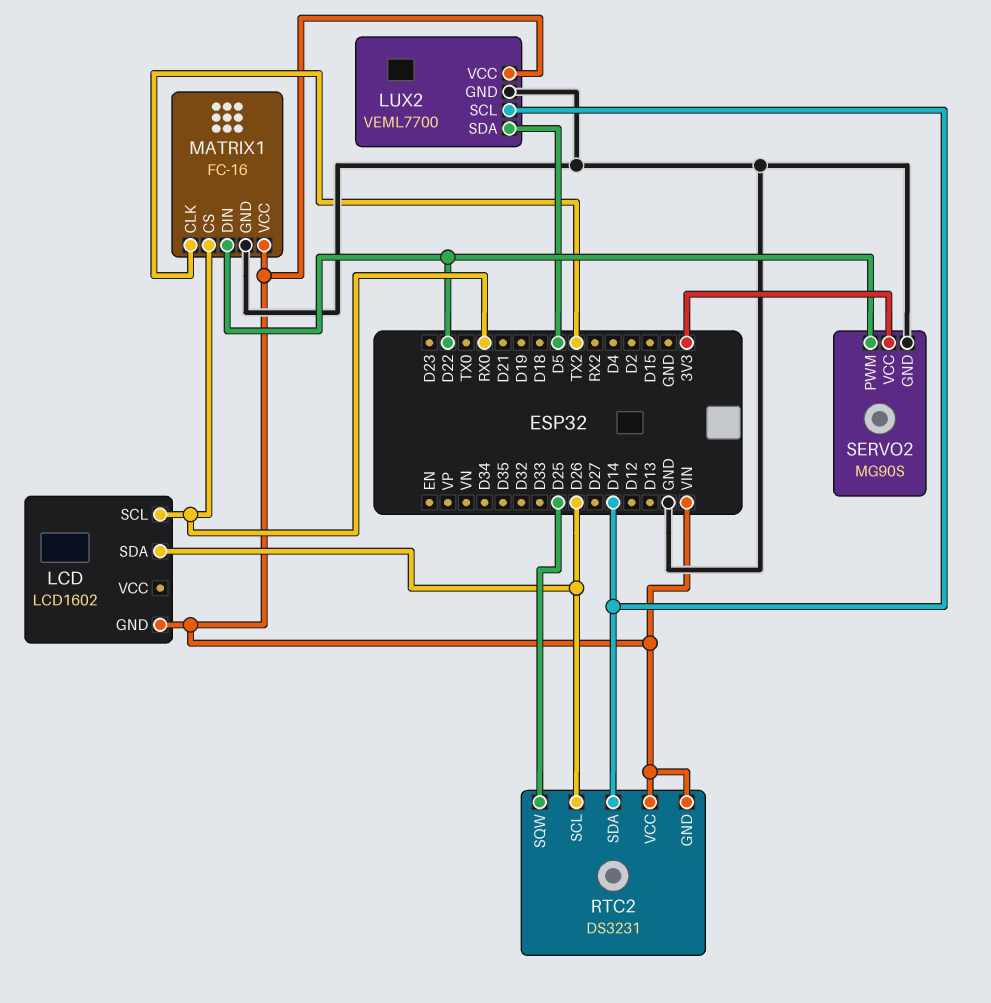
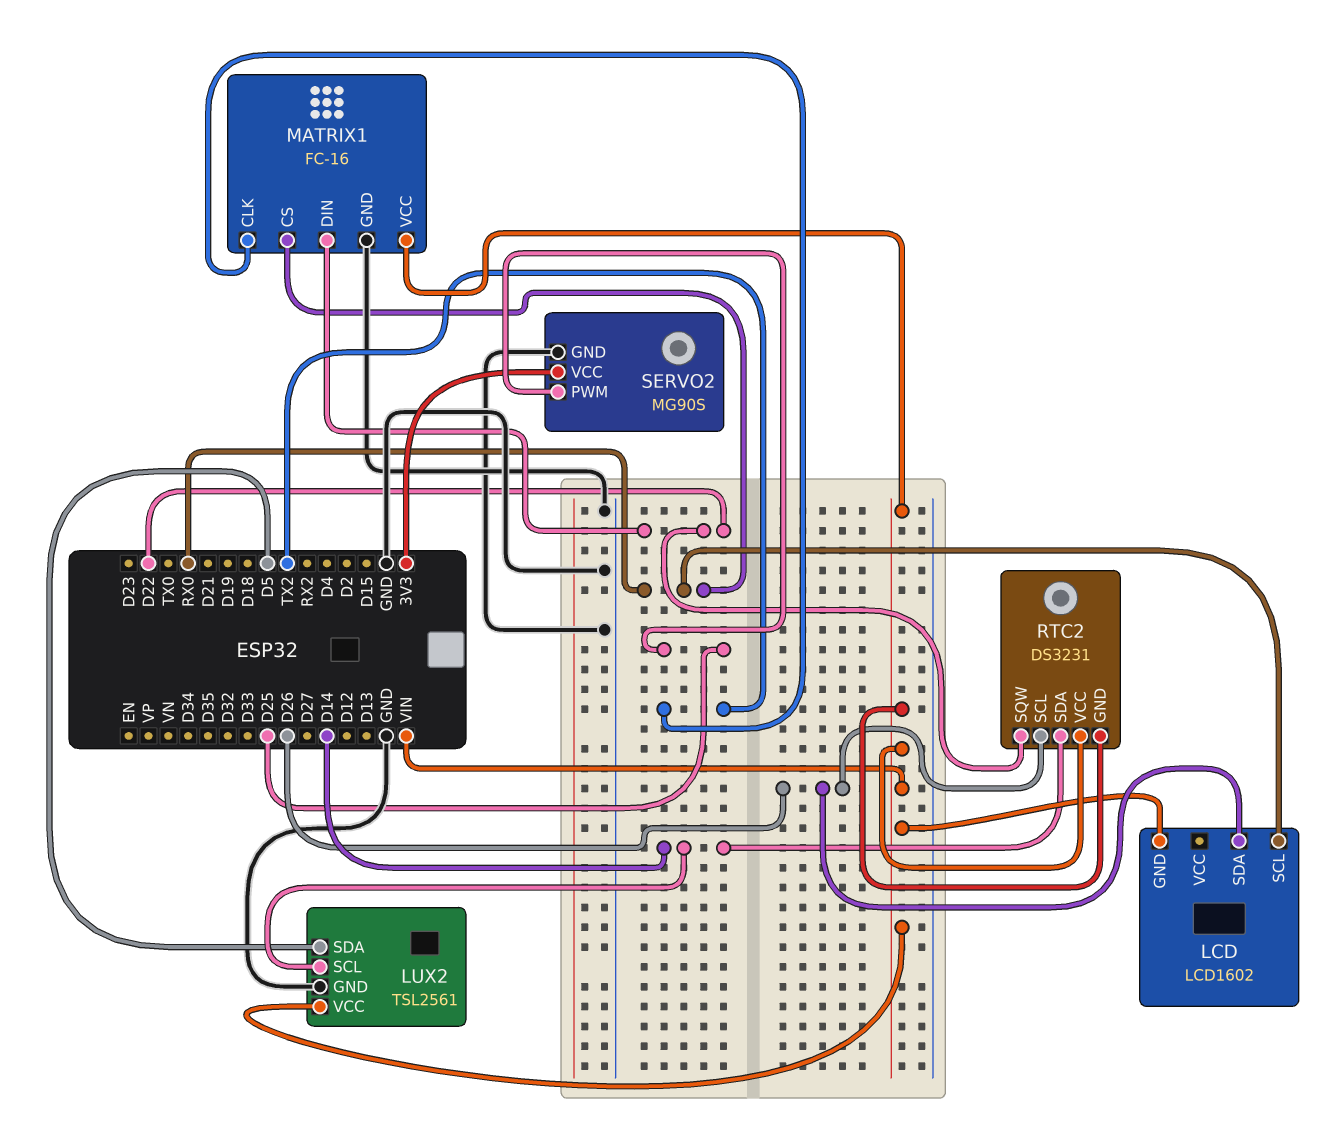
LUX2: VEML7700 -> TSL2561
RTC2 pin SQW: D25 -> D22
SERVO2 pin PWM: D22 -> D25

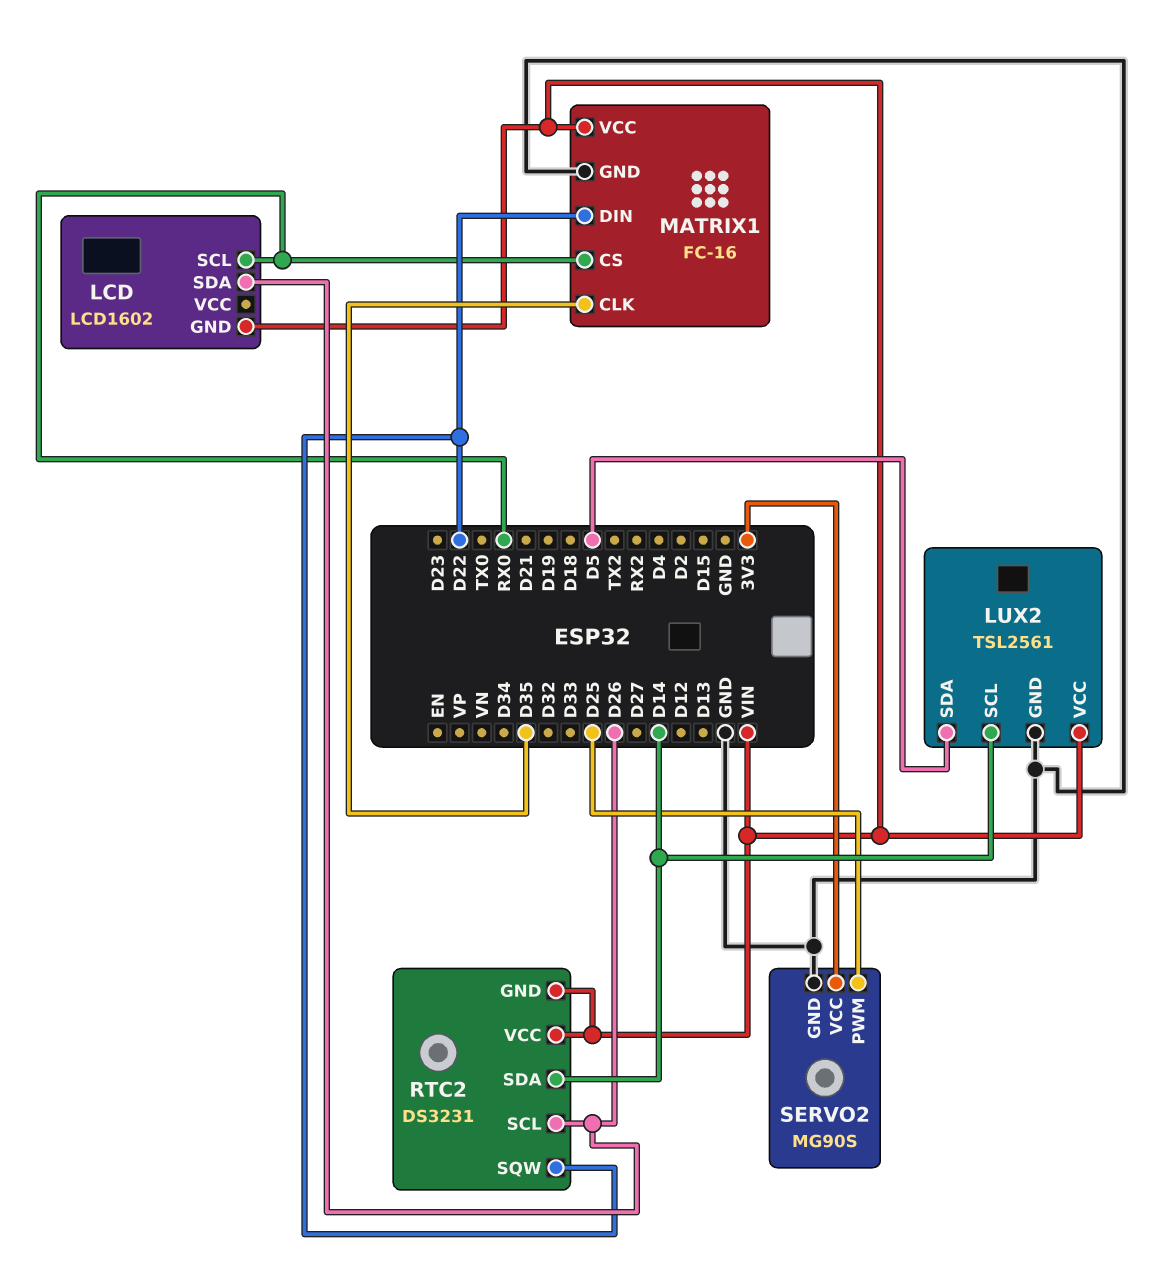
MATRIX1 pin CLK: TX2 -> D35

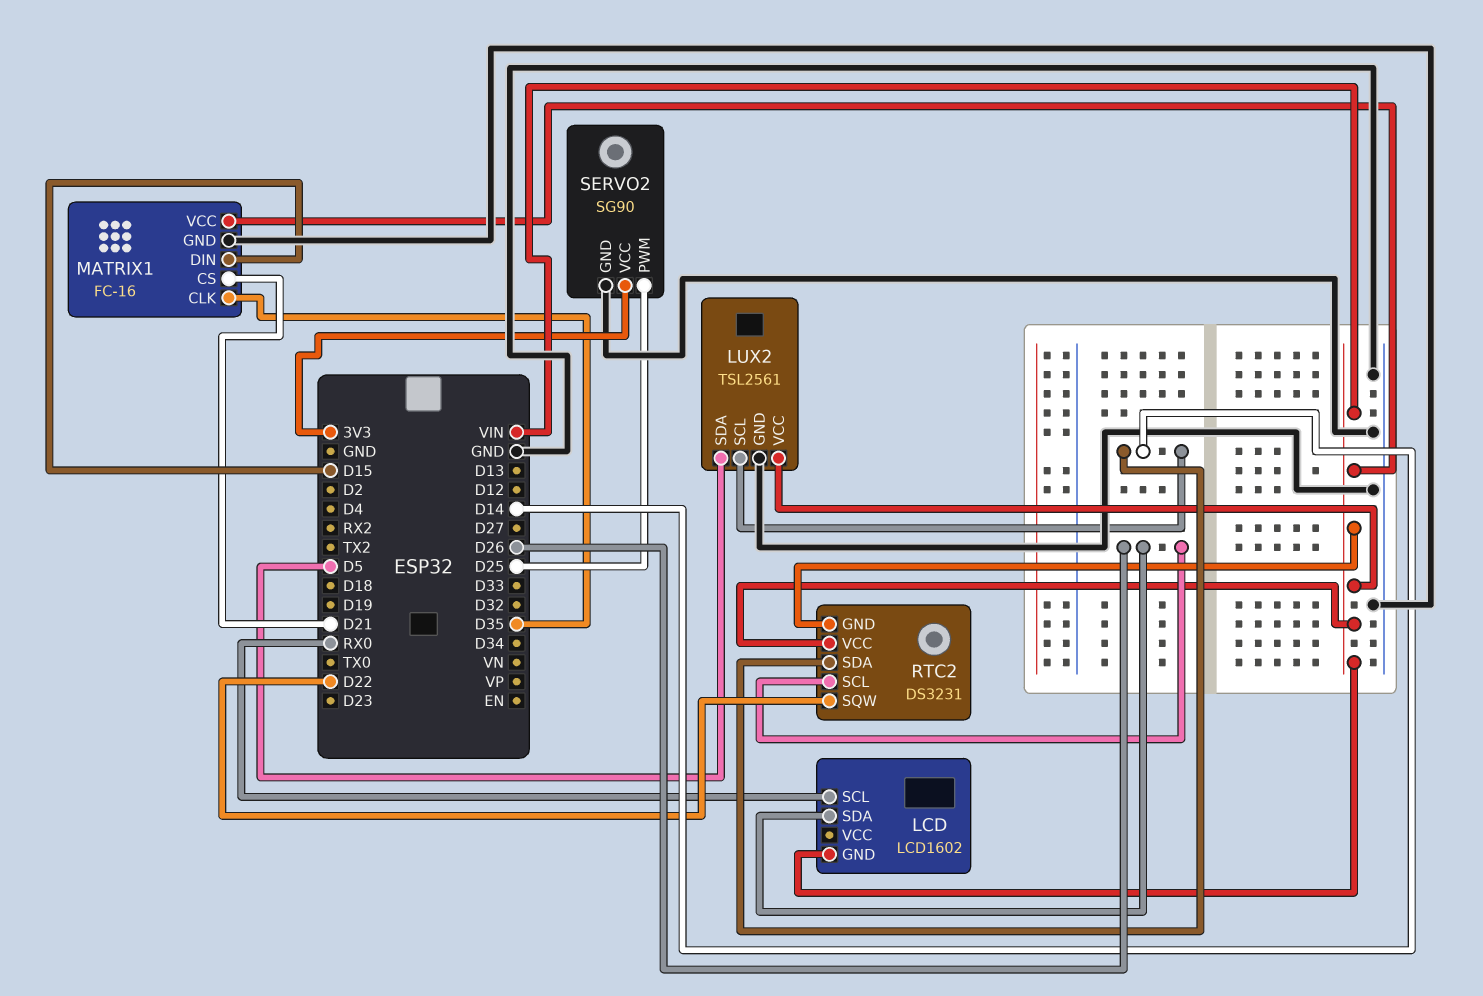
MATRIX1 pin CS: RX0 -> D21
MATRIX1 pin DIN: D22 -> D15
SERVO2: MG90S -> SG90

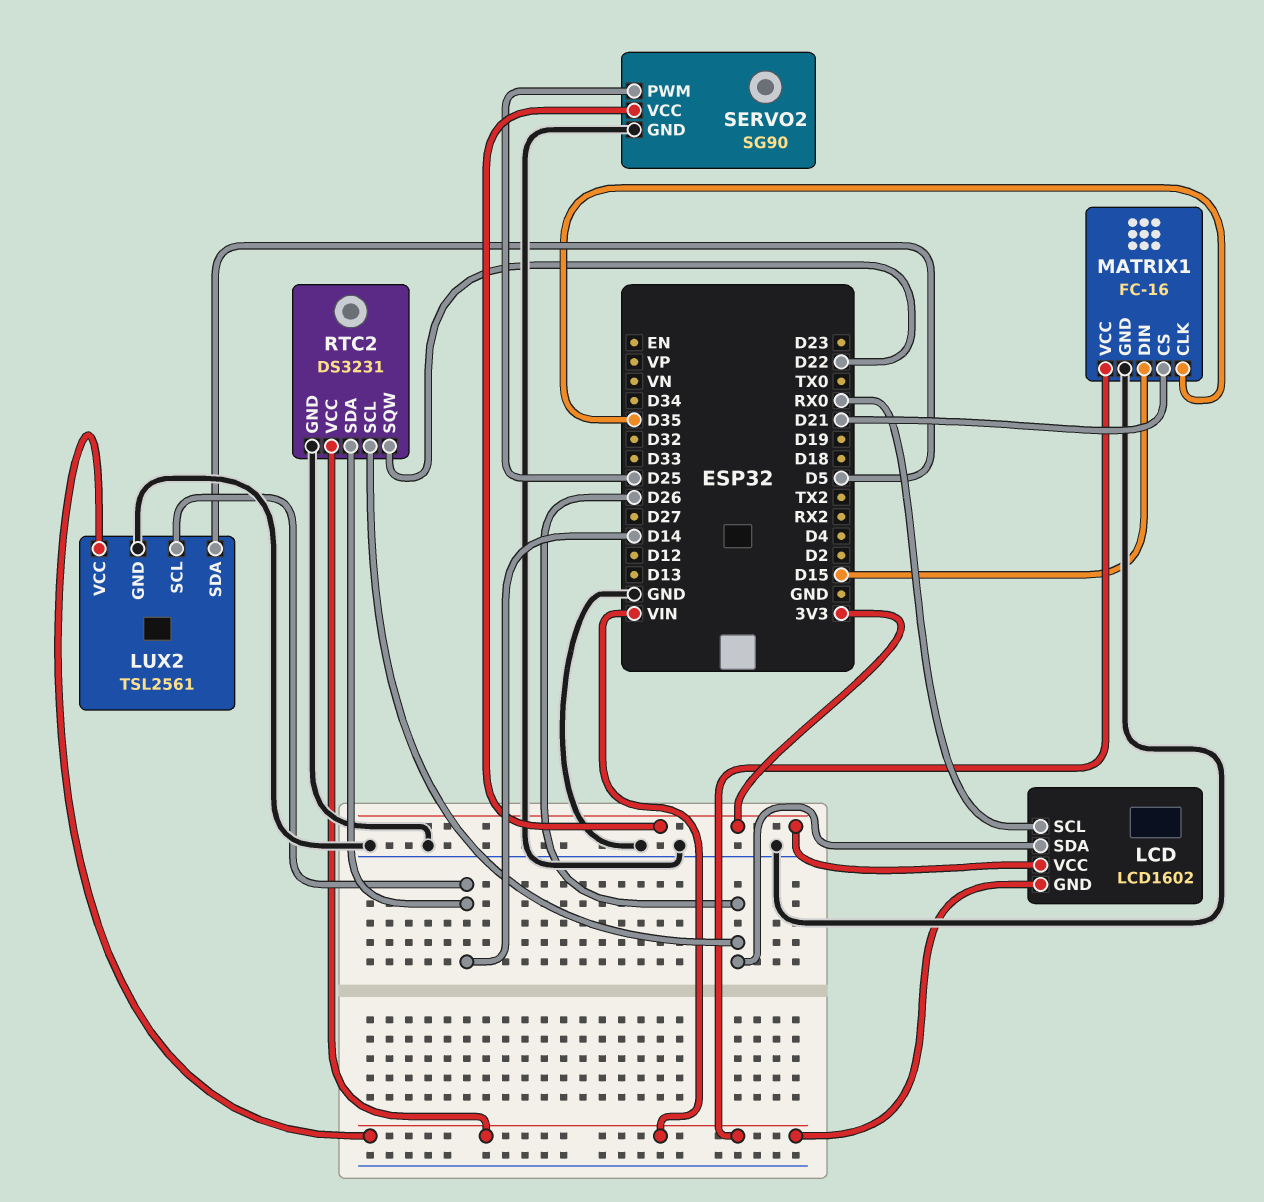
LCD pin VCC: none -> 3V3
RTC2 pin GND: VIN -> GND

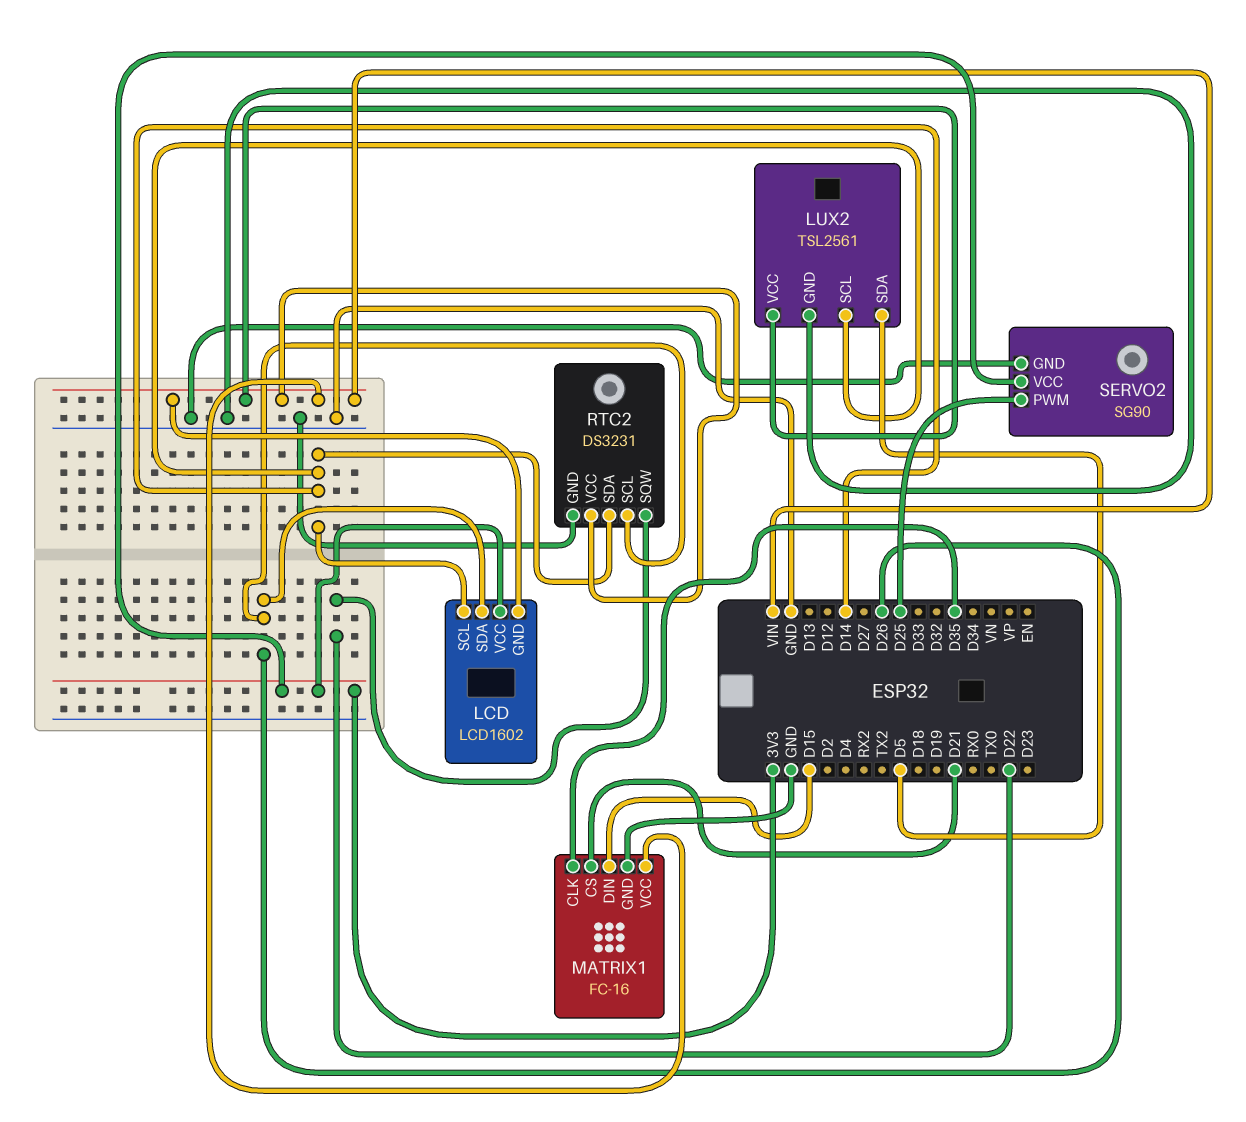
LCD pin SCL: RX0 -> D14

